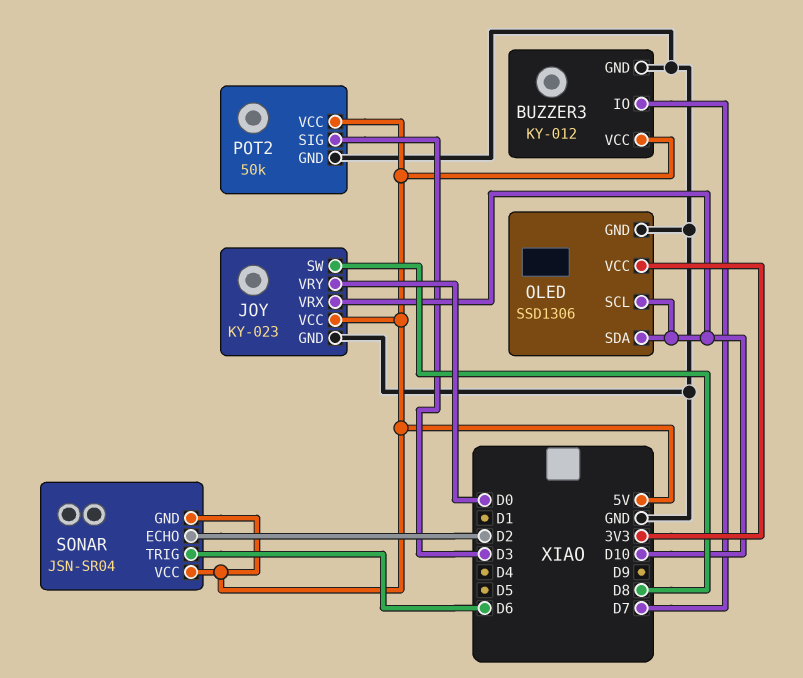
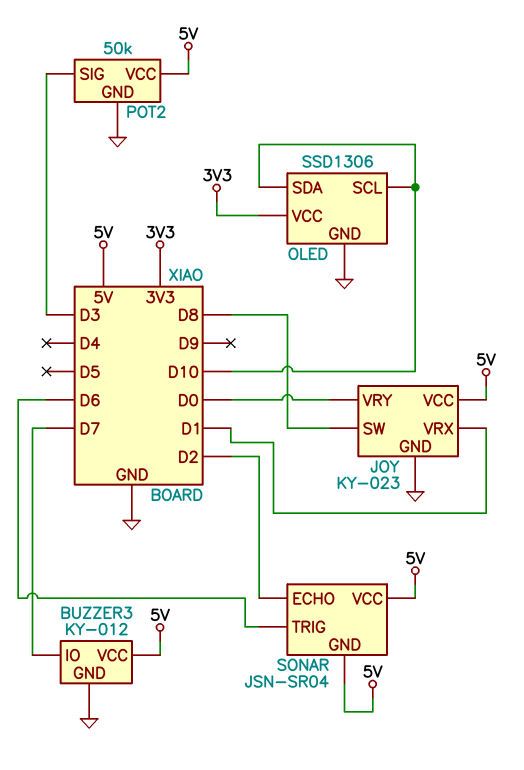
JOY pin VRX: D10 -> D1

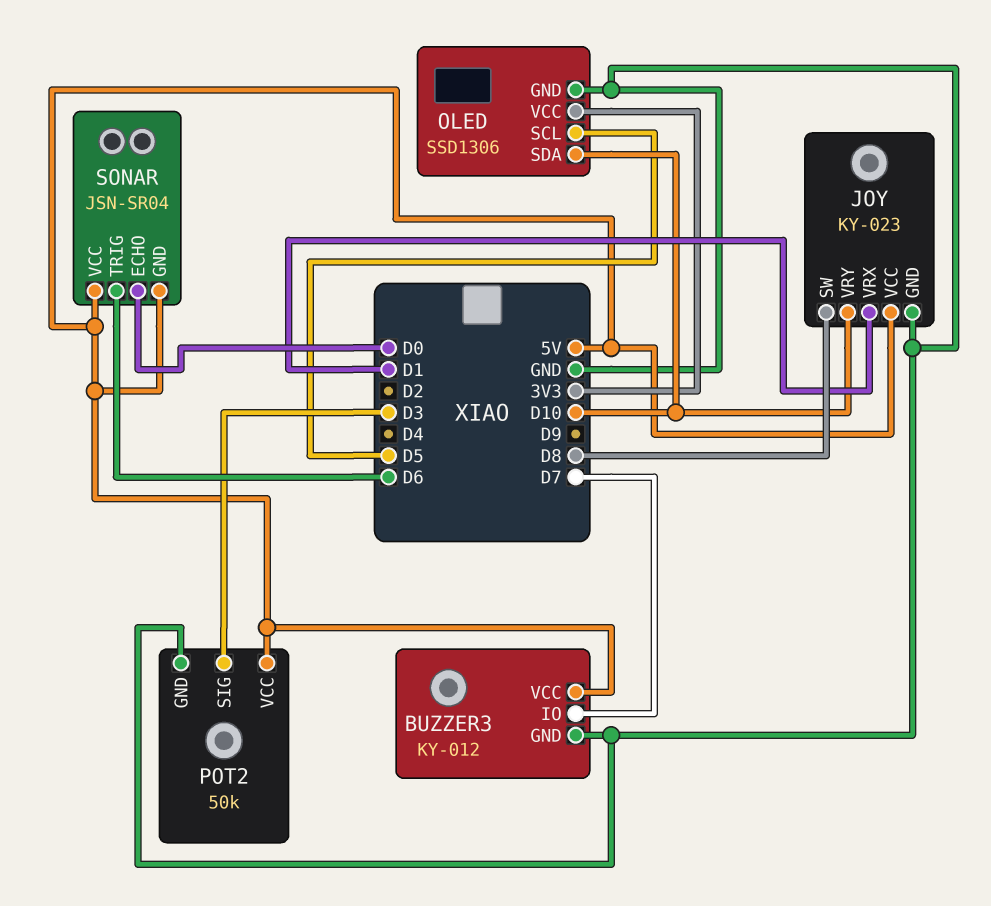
JOY pin VRY: D0 -> D10
OLED pin SCL: D10 -> D5
SONAR pin ECHO: D2 -> D0

